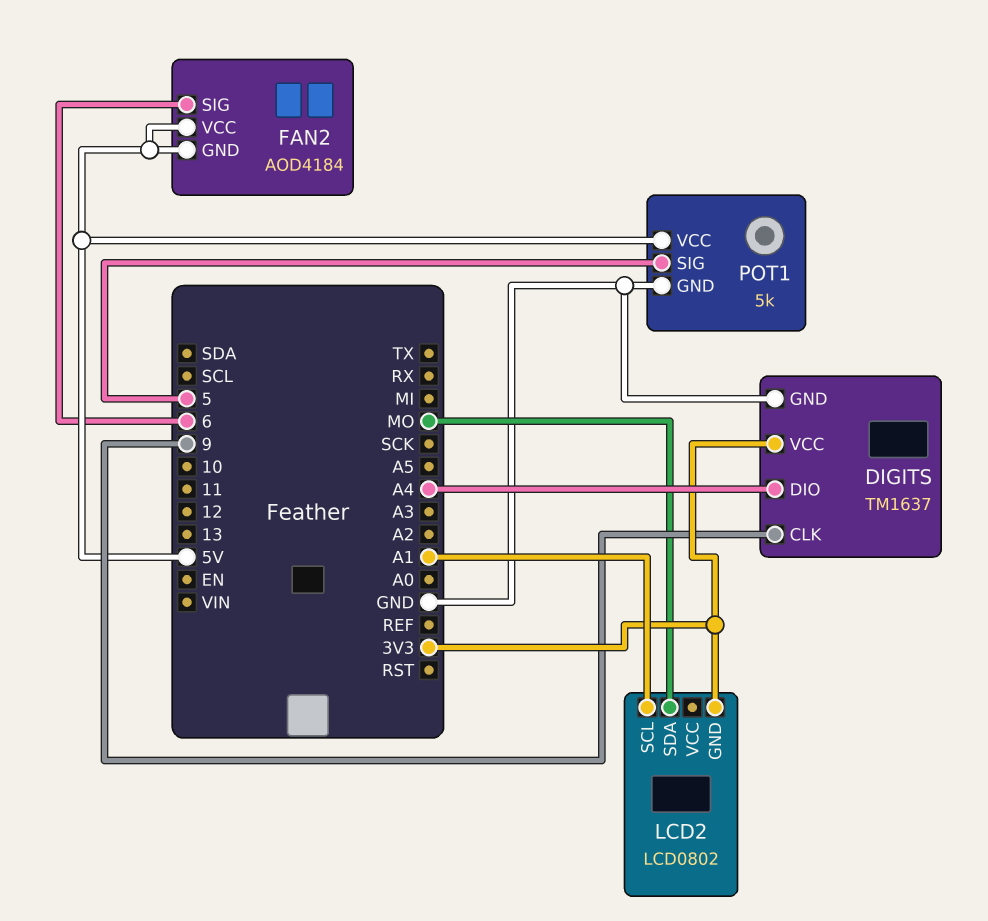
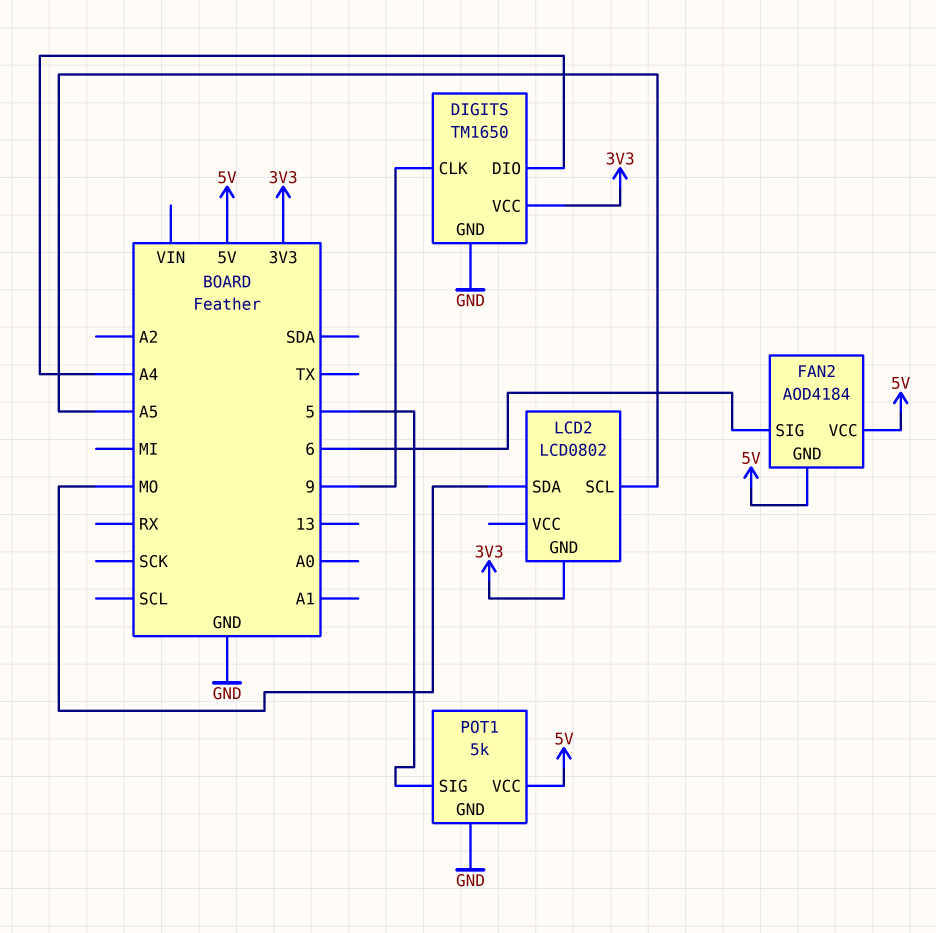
DIGITS: TM1637 -> TM1650
LCD2 pin SCL: A1 -> A5

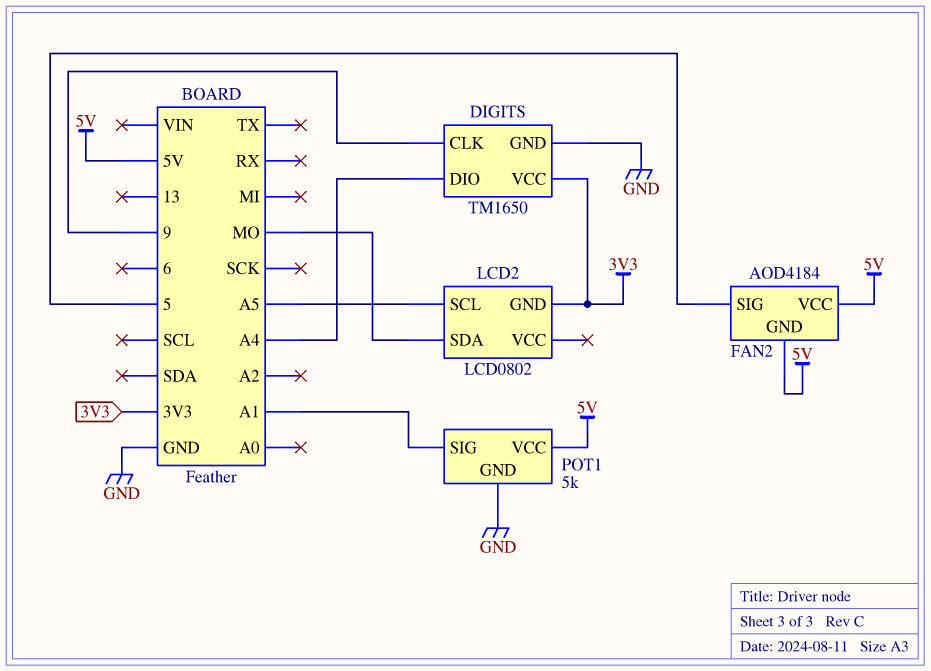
FAN2 pin SIG: 6 -> 5
POT1 pin SIG: 5 -> A1

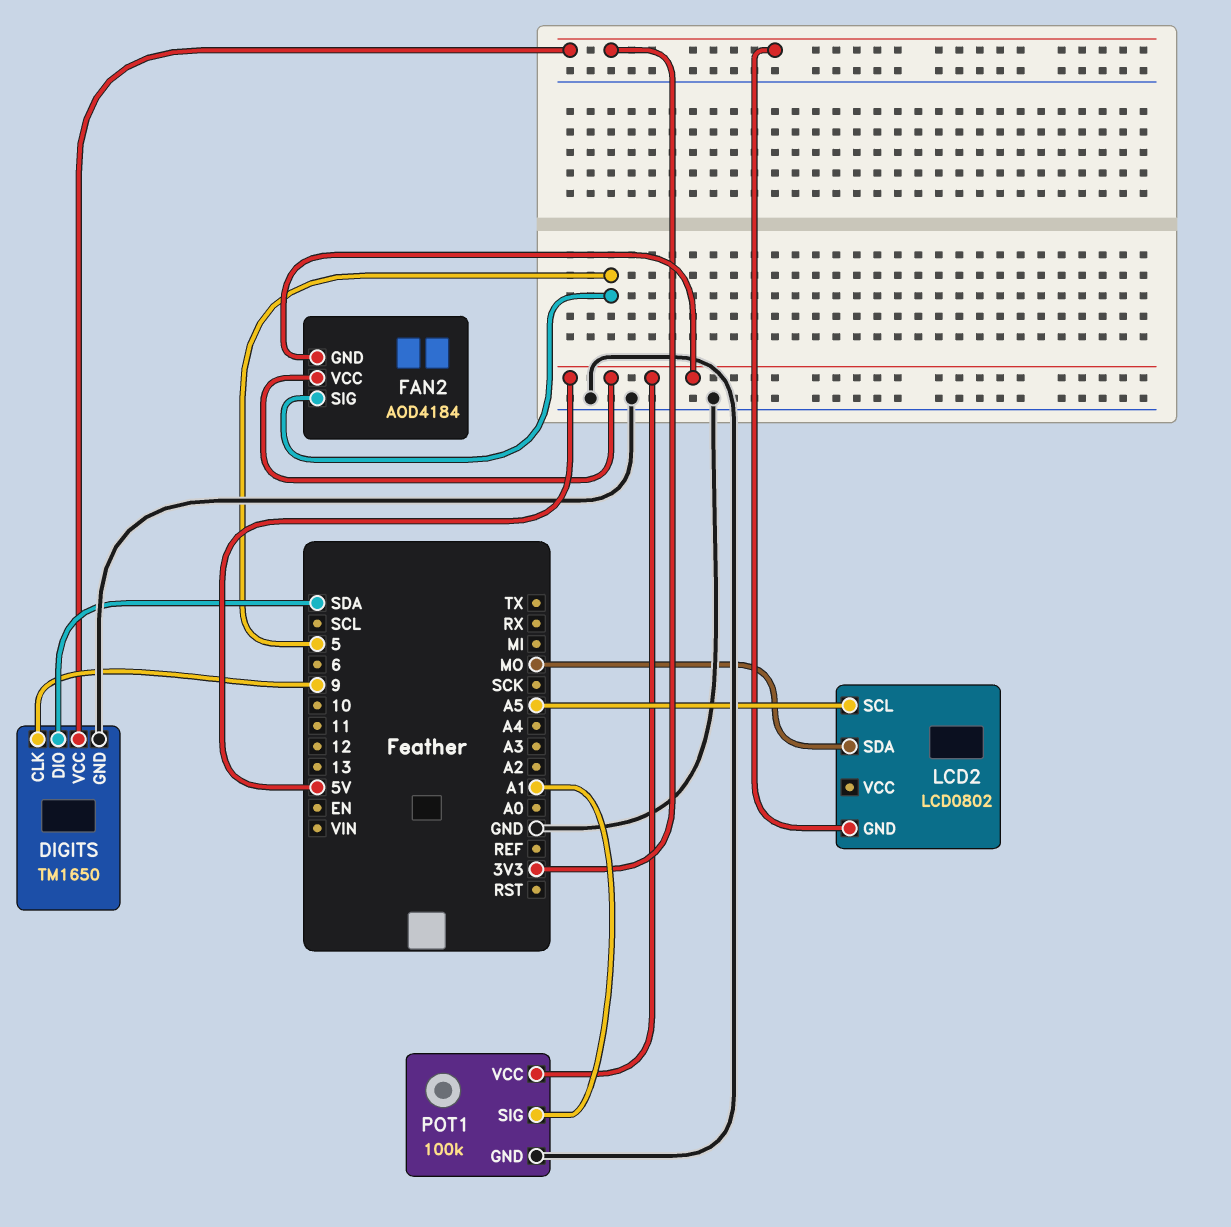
DIGITS pin DIO: A4 -> SDA
POT1: 5k -> 100k

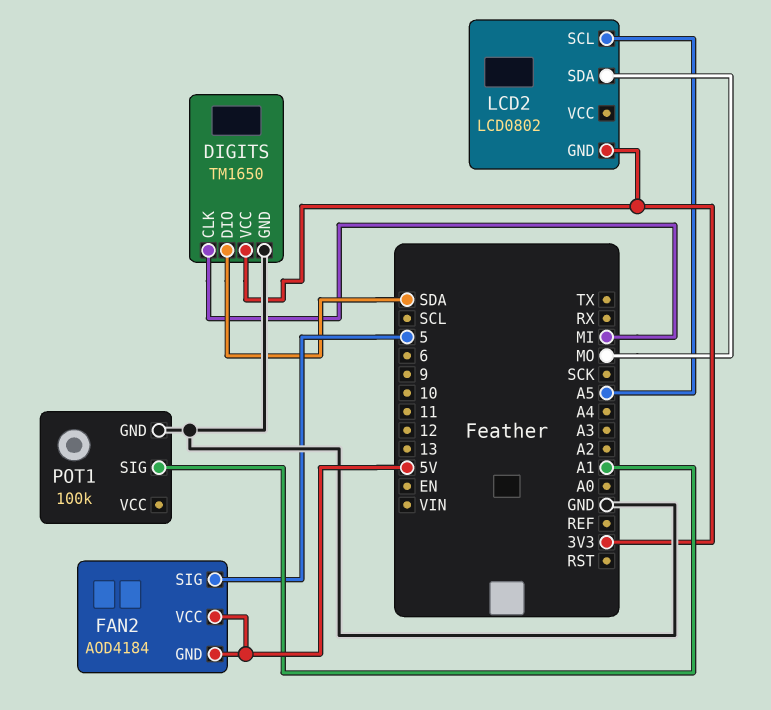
DIGITS pin CLK: 9 -> MI
POT1 pin VCC: 5V -> none

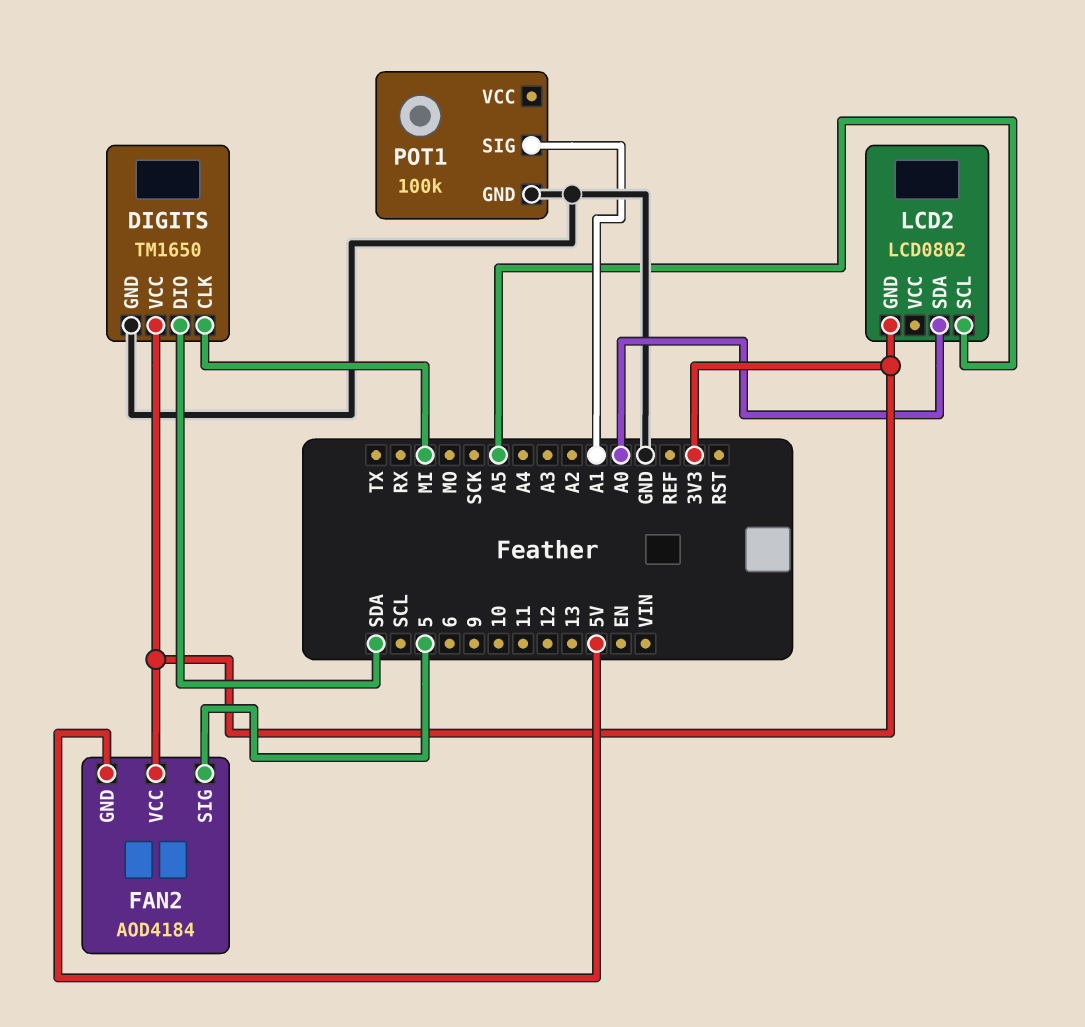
FAN2 pin VCC: 5V -> 3V3
LCD2 pin SDA: MO -> A0

